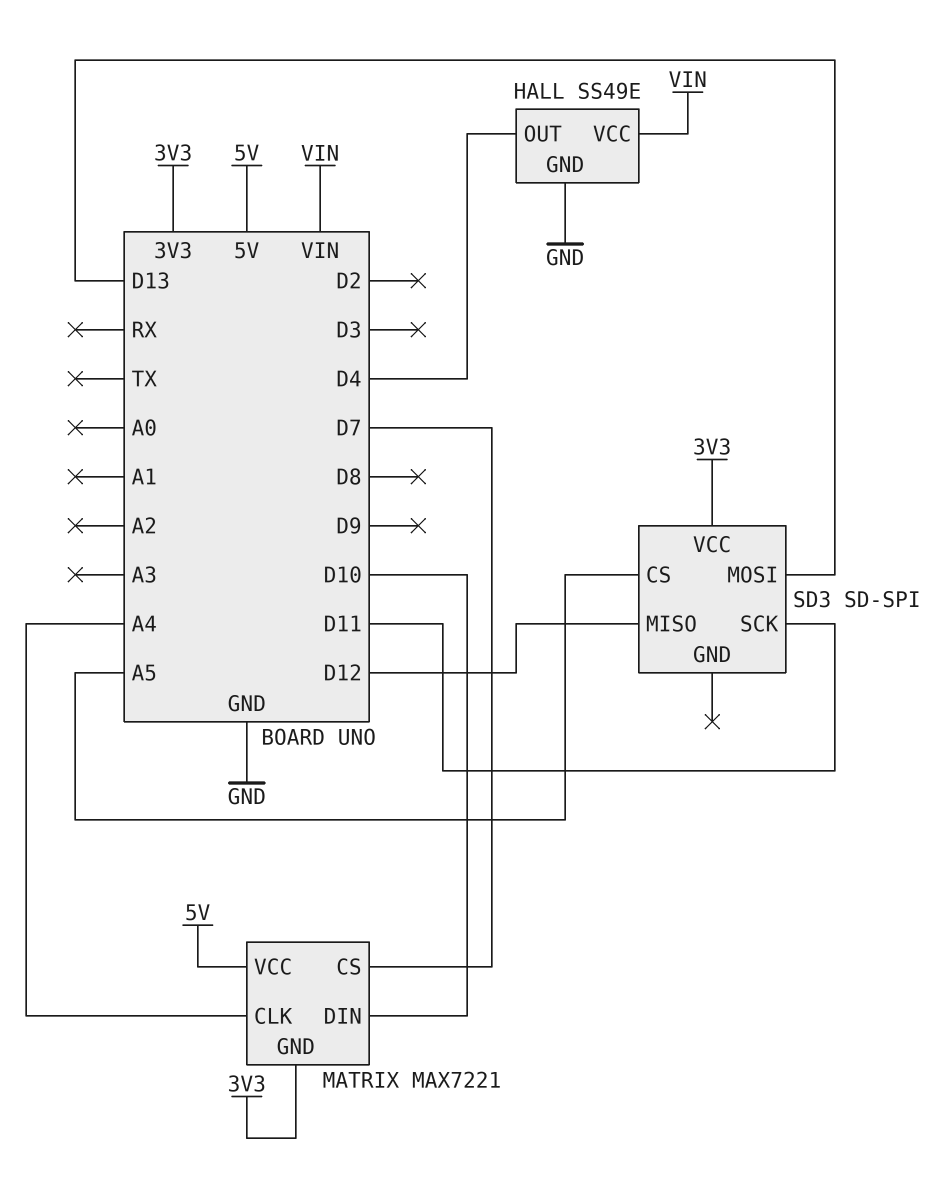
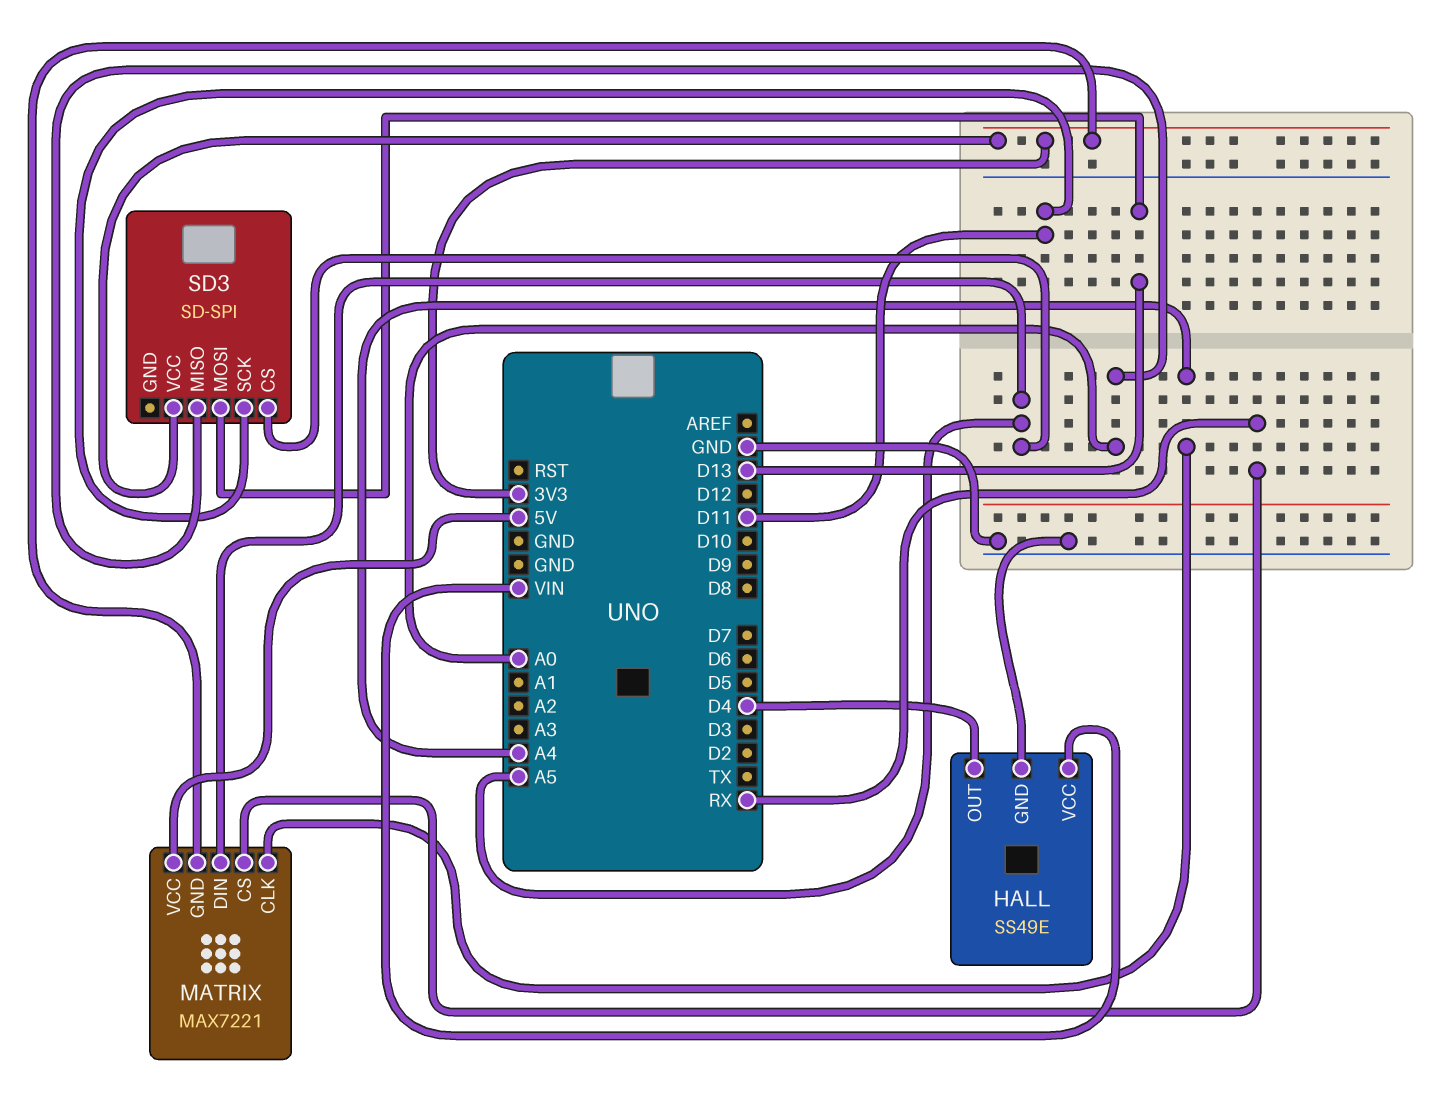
MATRIX pin CS: D7 -> RX
MATRIX pin DIN: D10 -> A5
SD3 pin MISO: D12 -> A0

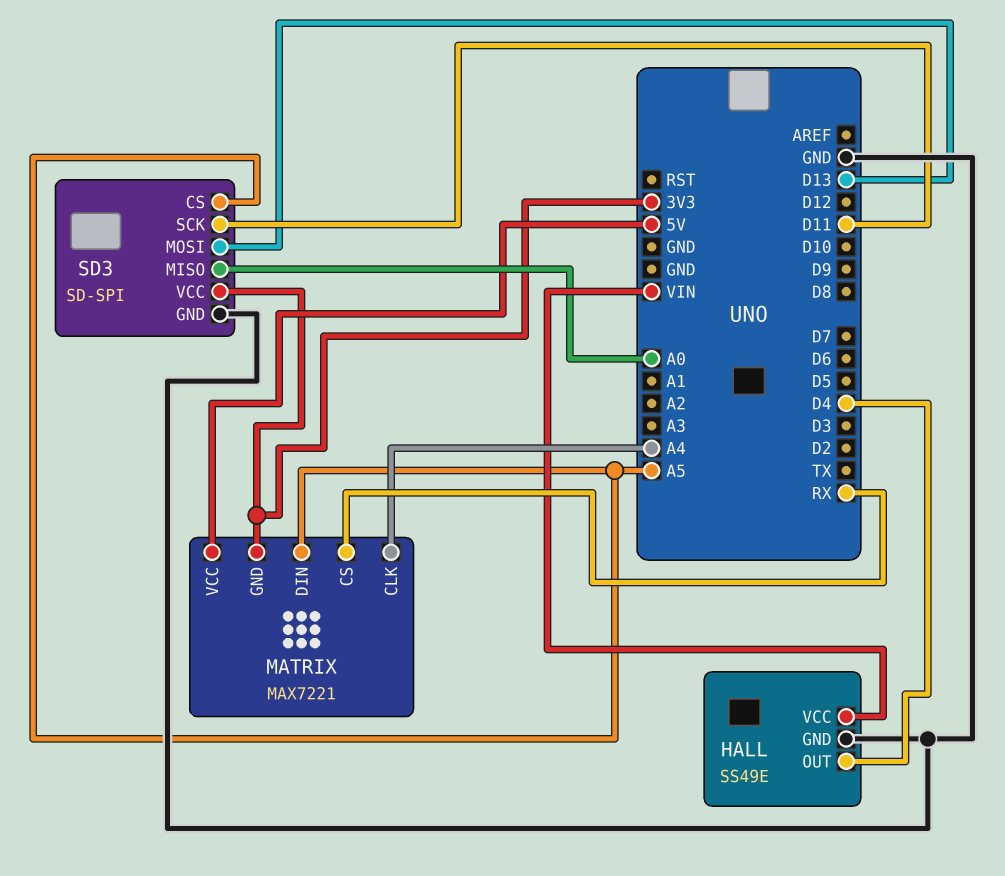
SD3 pin GND: none -> GND

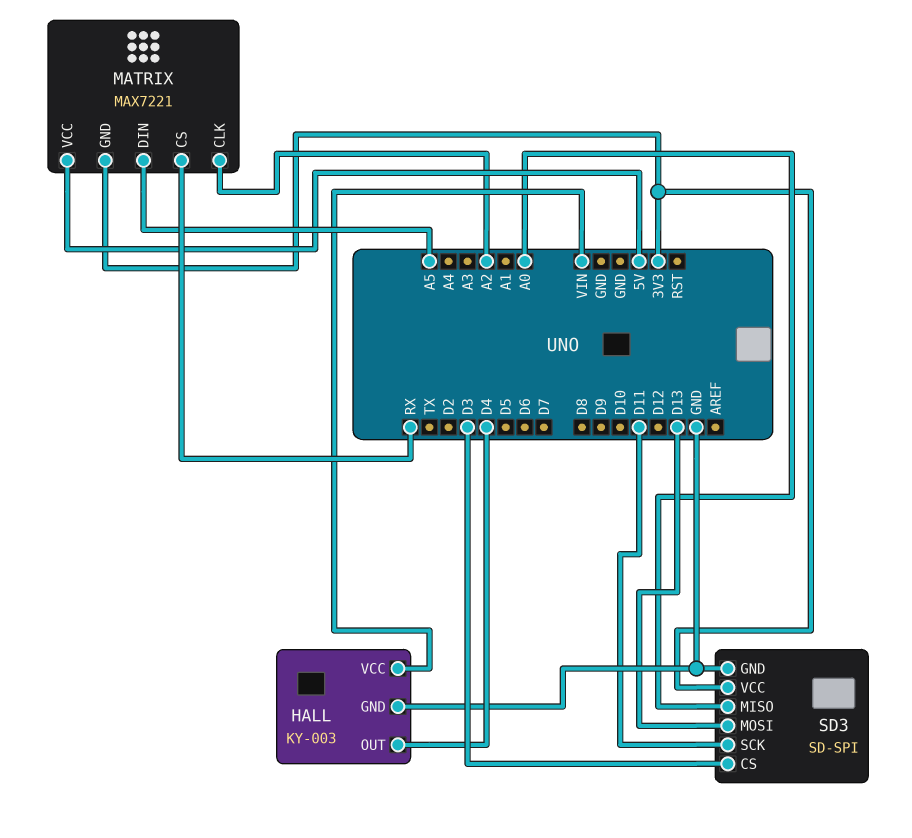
HALL: SS49E -> KY-003
MATRIX pin CLK: A4 -> A2
SD3 pin CS: A5 -> D3

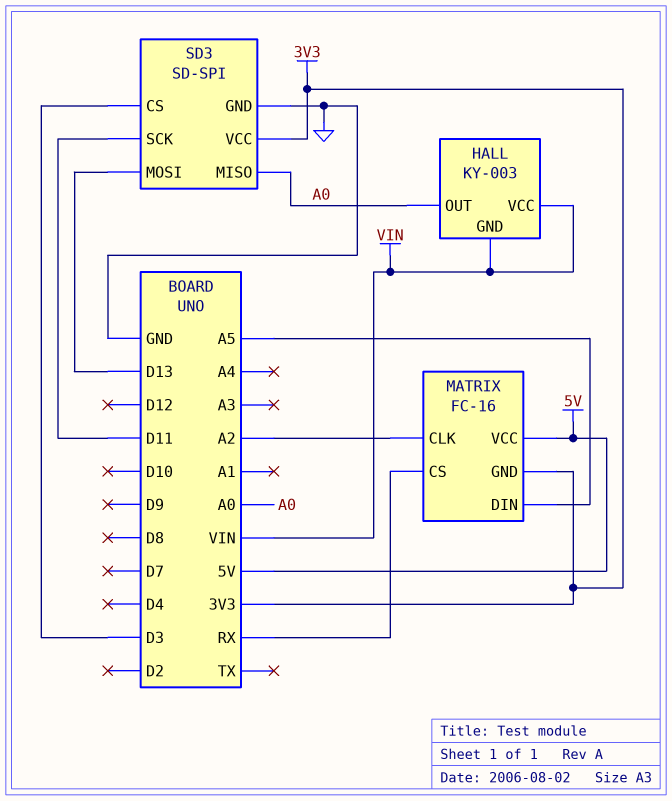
HALL pin GND: GND -> VIN
HALL pin OUT: D4 -> A0
MATRIX: MAX7221 -> FC-16

